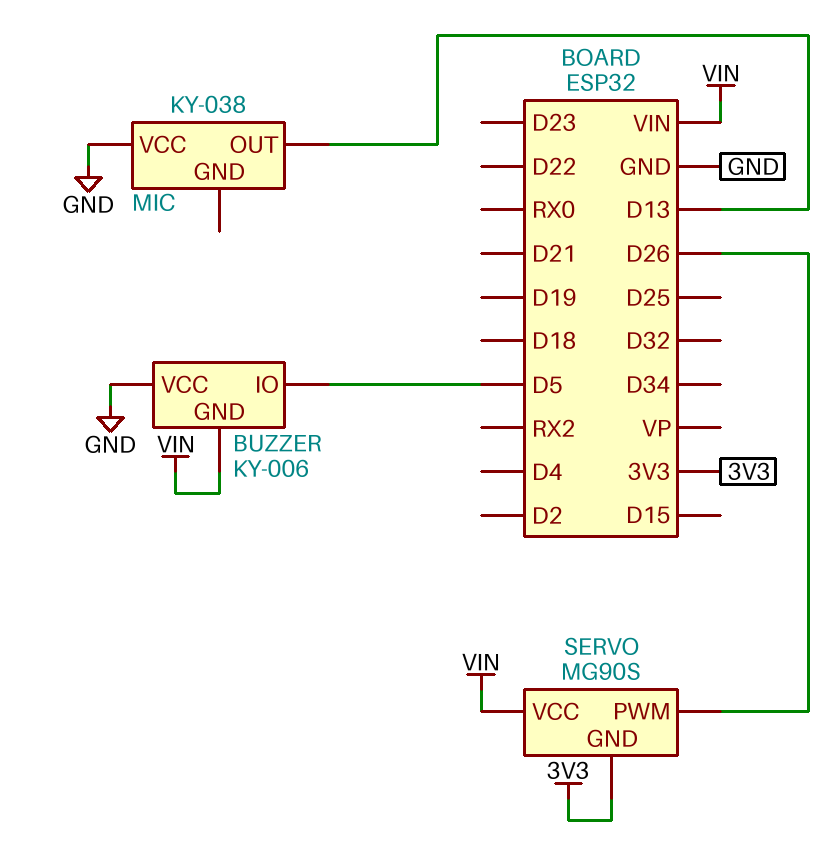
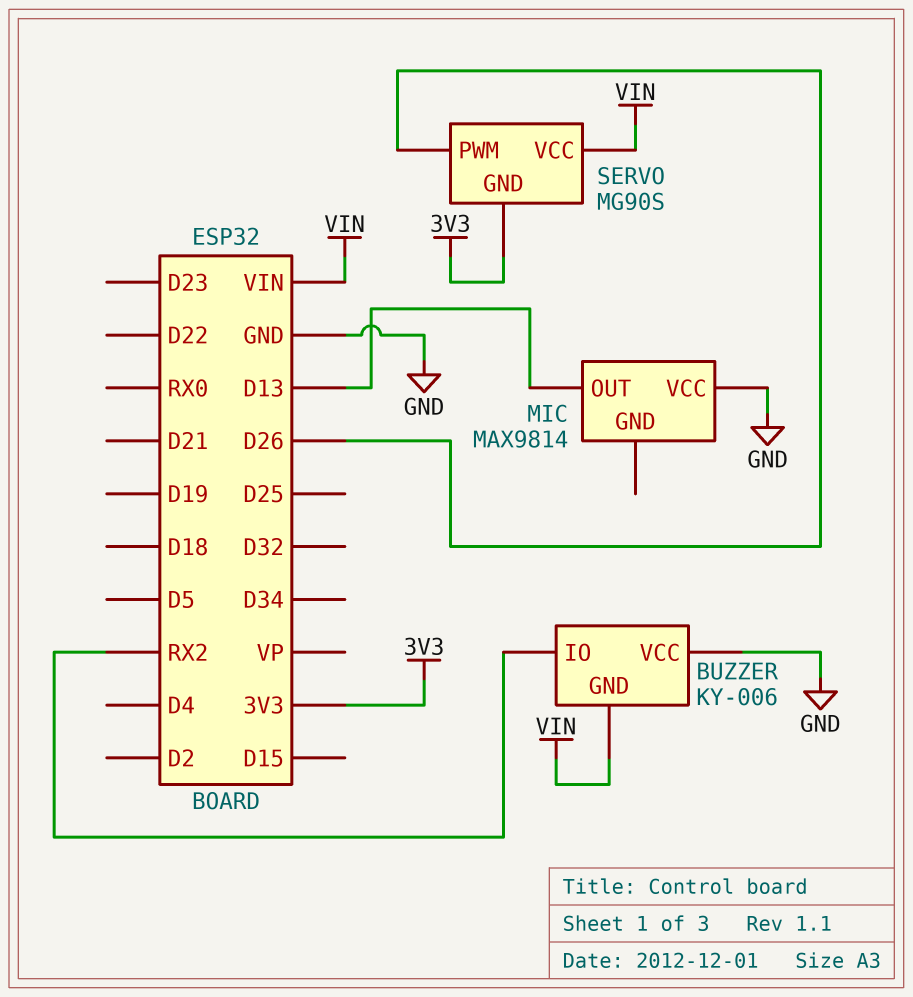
BUZZER pin IO: D5 -> RX2
MIC: KY-038 -> MAX9814

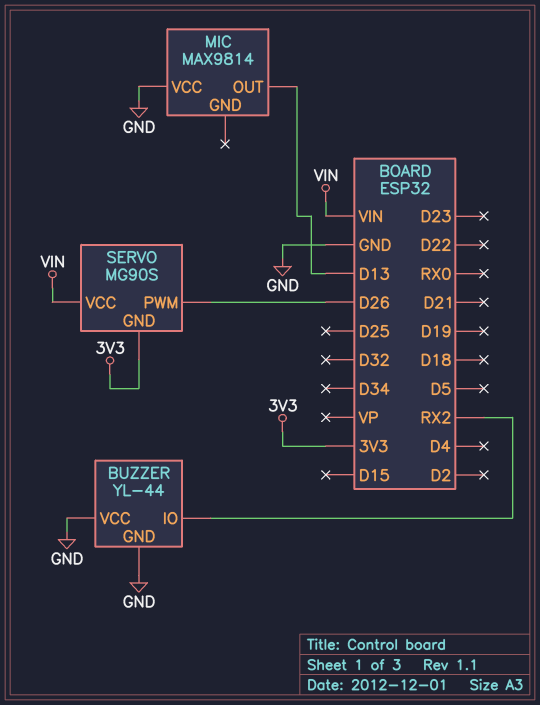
BUZZER: KY-006 -> YL-44
BUZZER pin GND: VIN -> GND

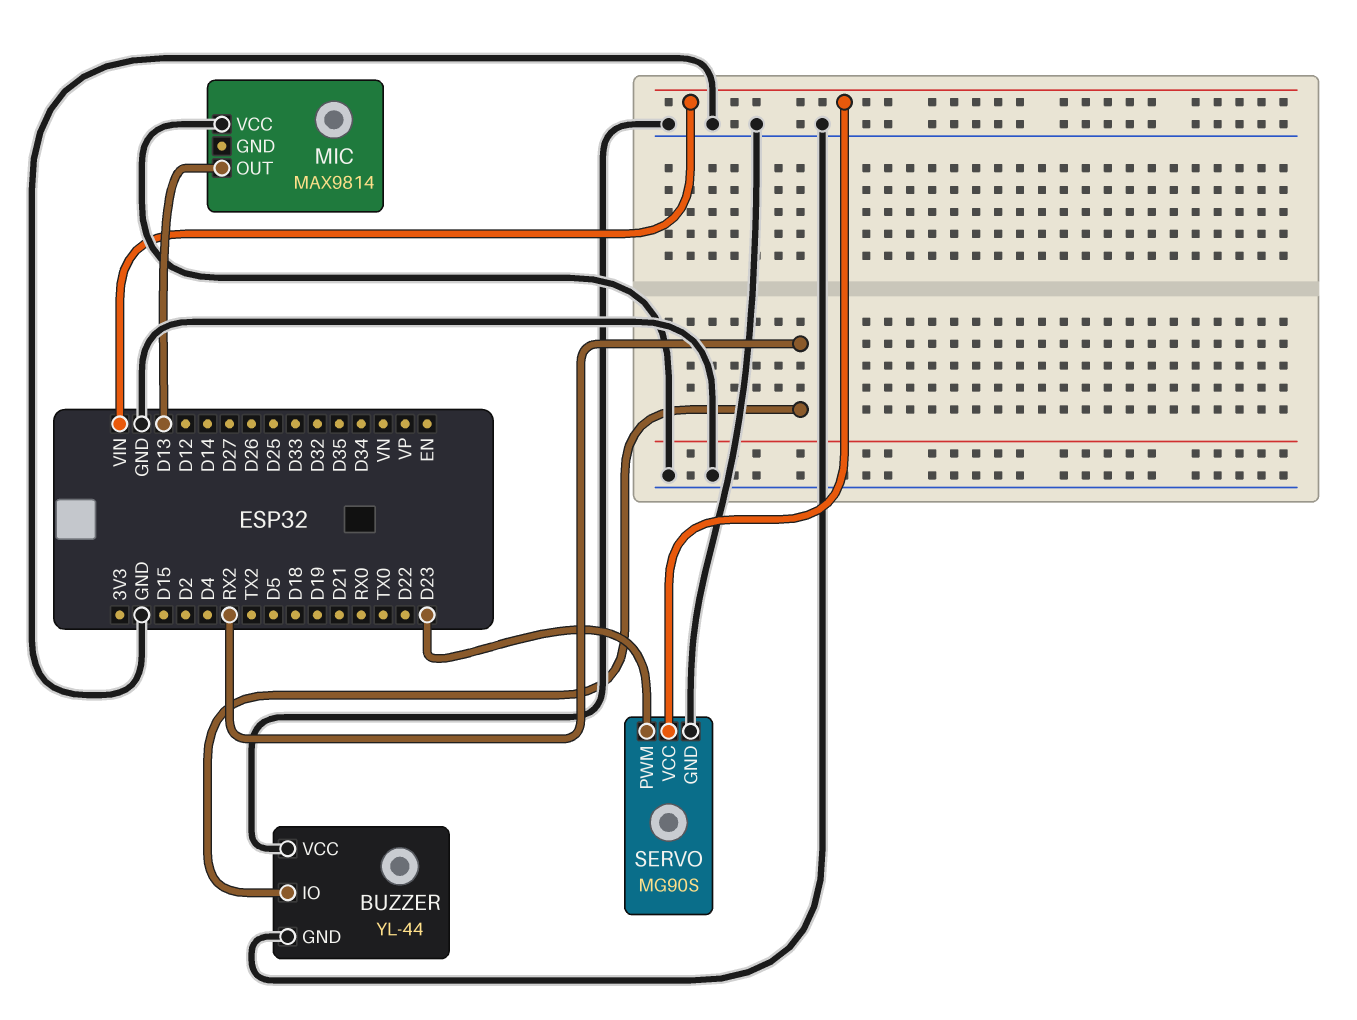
SERVO pin GND: 3V3 -> GND
SERVO pin PWM: D26 -> D23

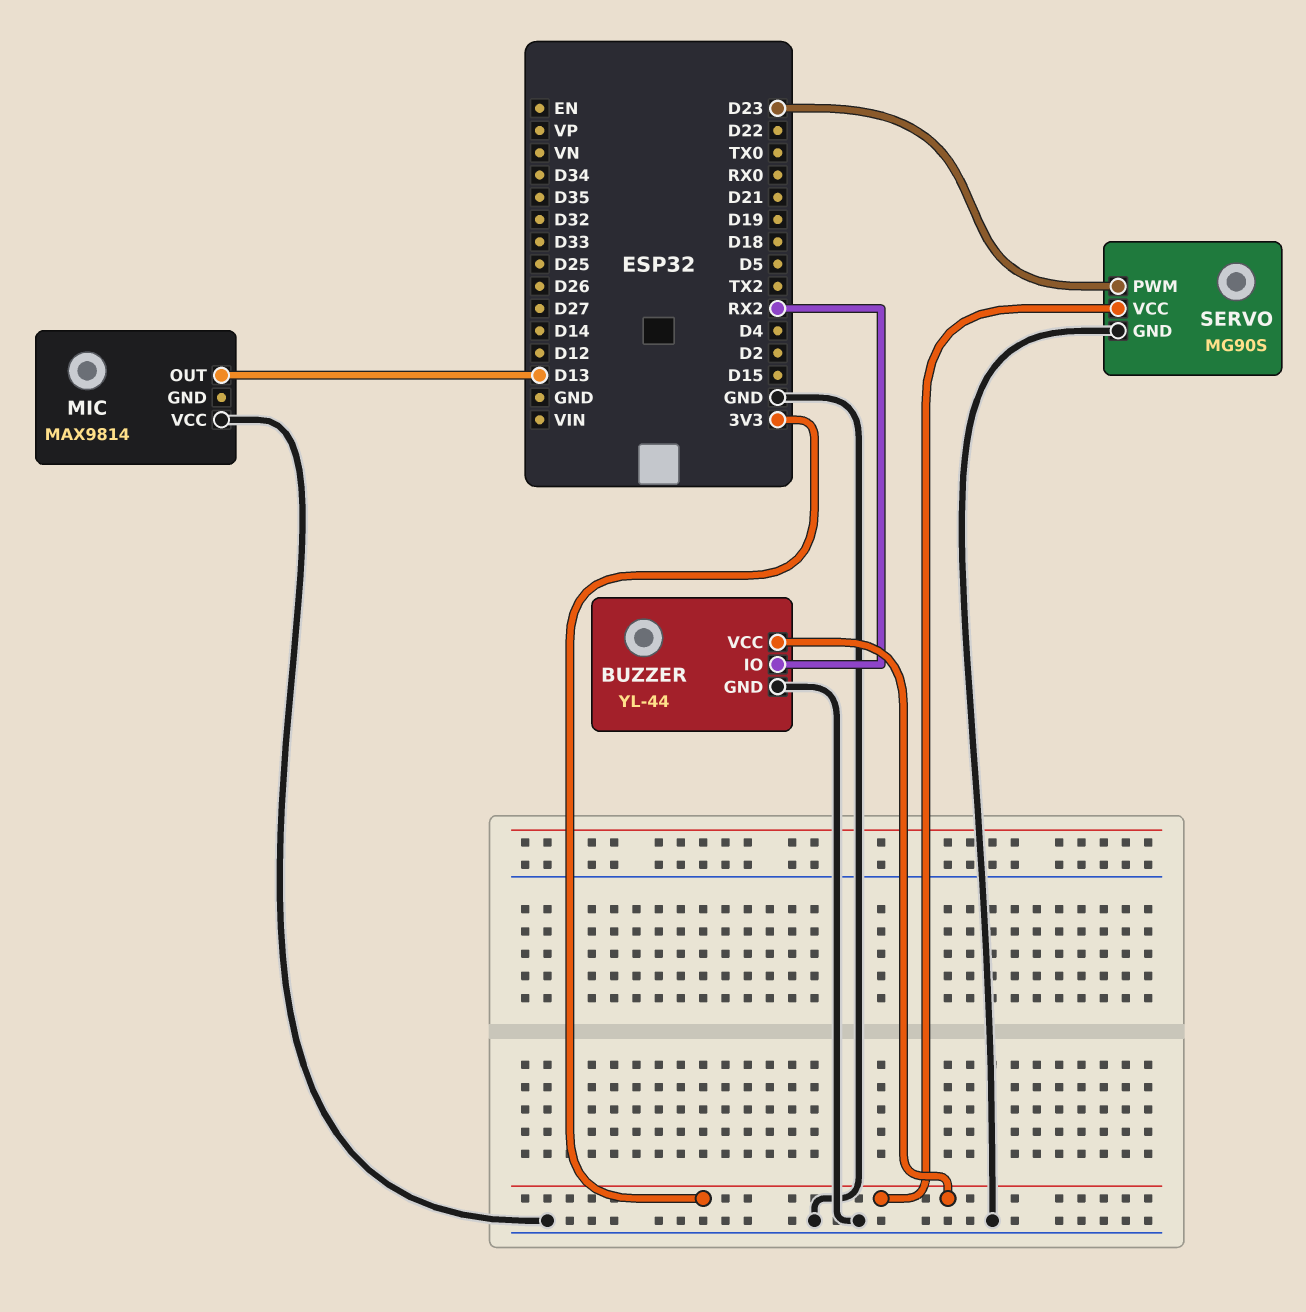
BUZZER pin VCC: GND -> 3V3
SERVO pin VCC: VIN -> 3V3

